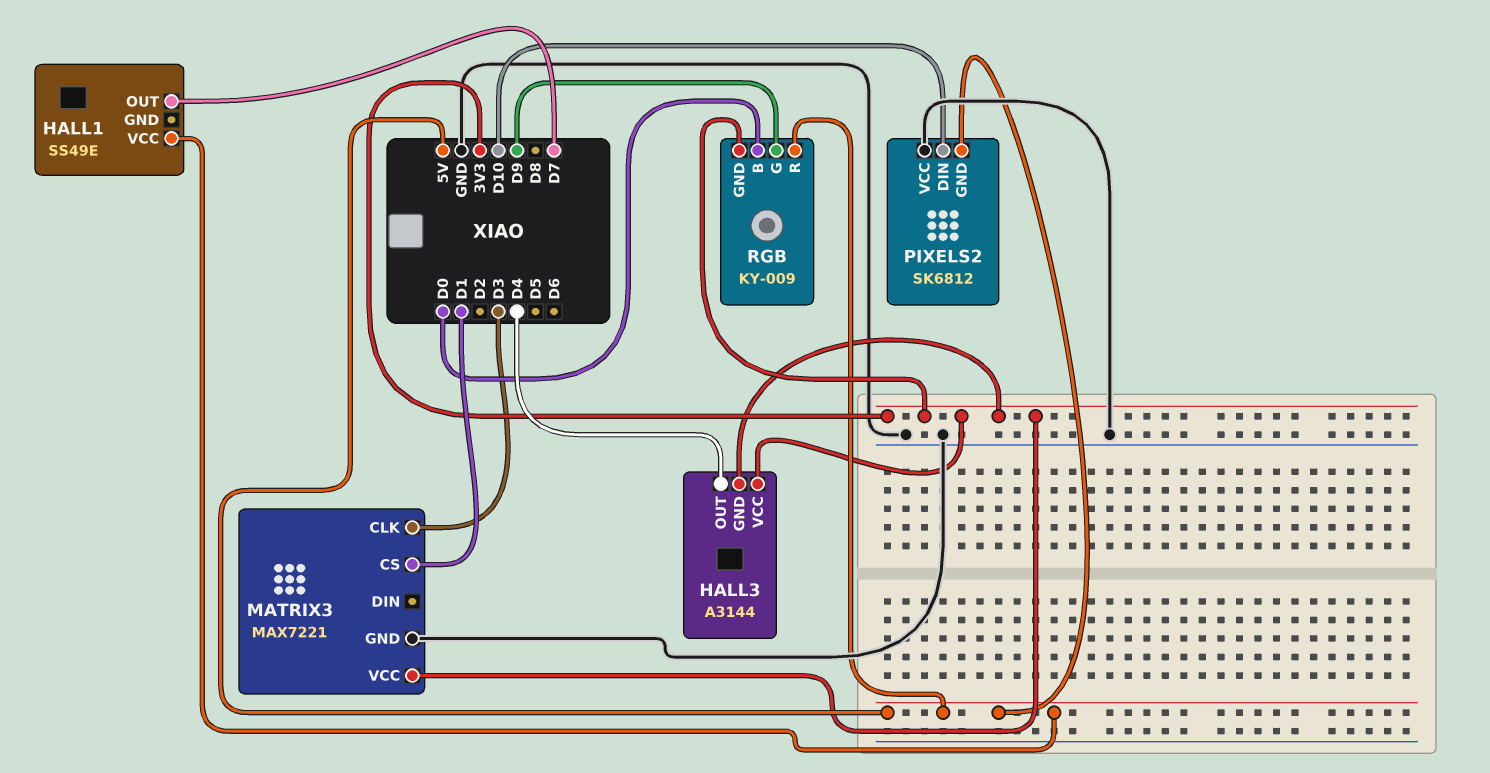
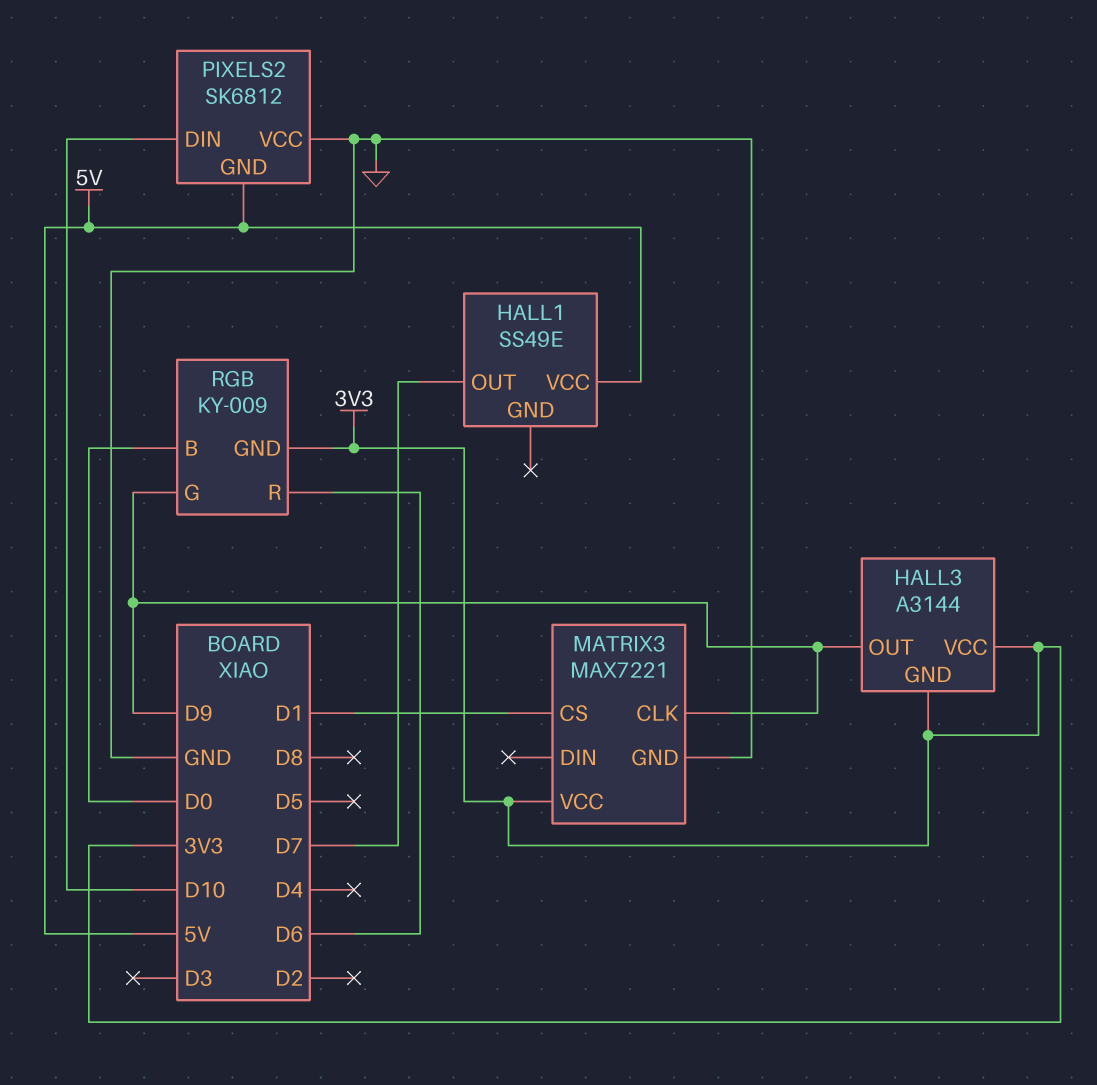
HALL3 pin OUT: D4 -> D9
MATRIX3 pin CLK: D3 -> D9
RGB pin R: 5V -> D6

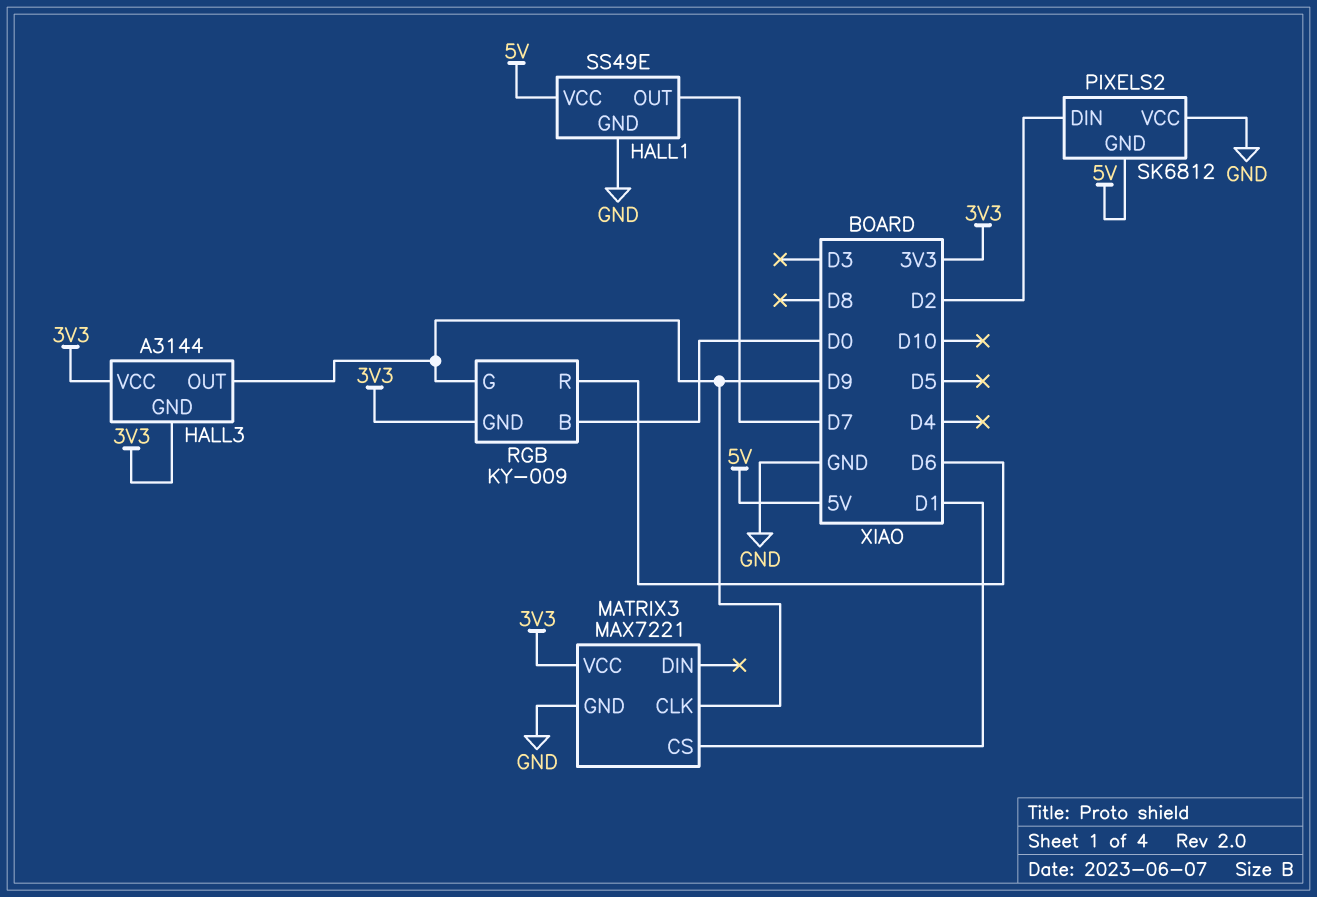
HALL1 pin GND: none -> GND
PIXELS2 pin DIN: D10 -> D2

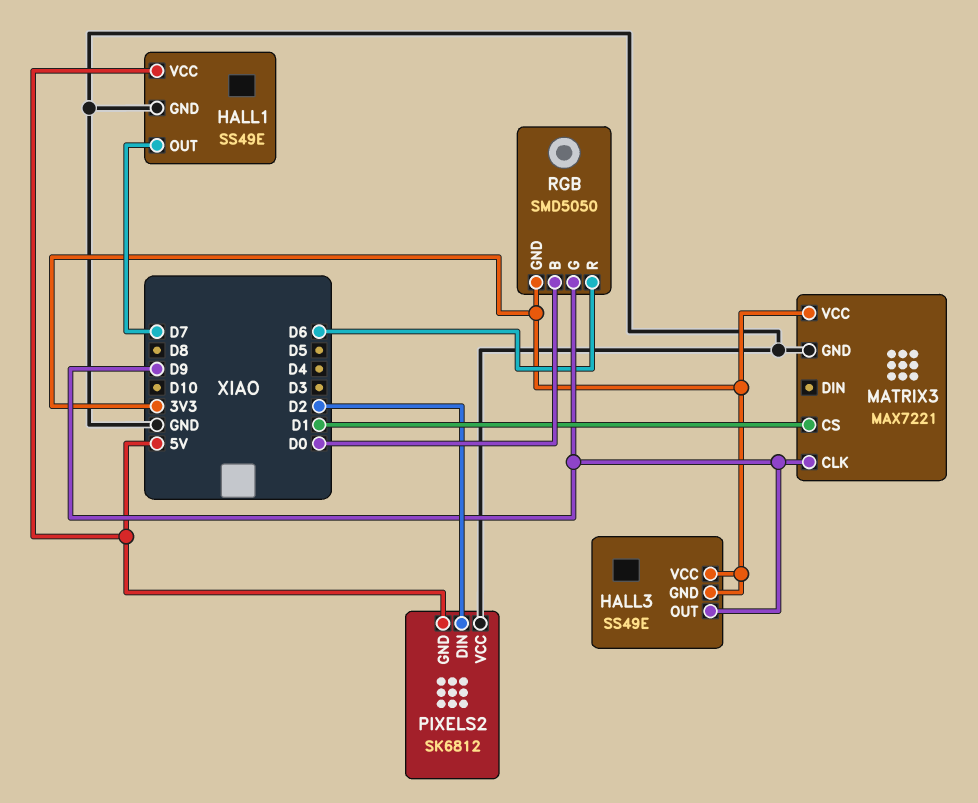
HALL3: A3144 -> SS49E
RGB: KY-009 -> SMD5050

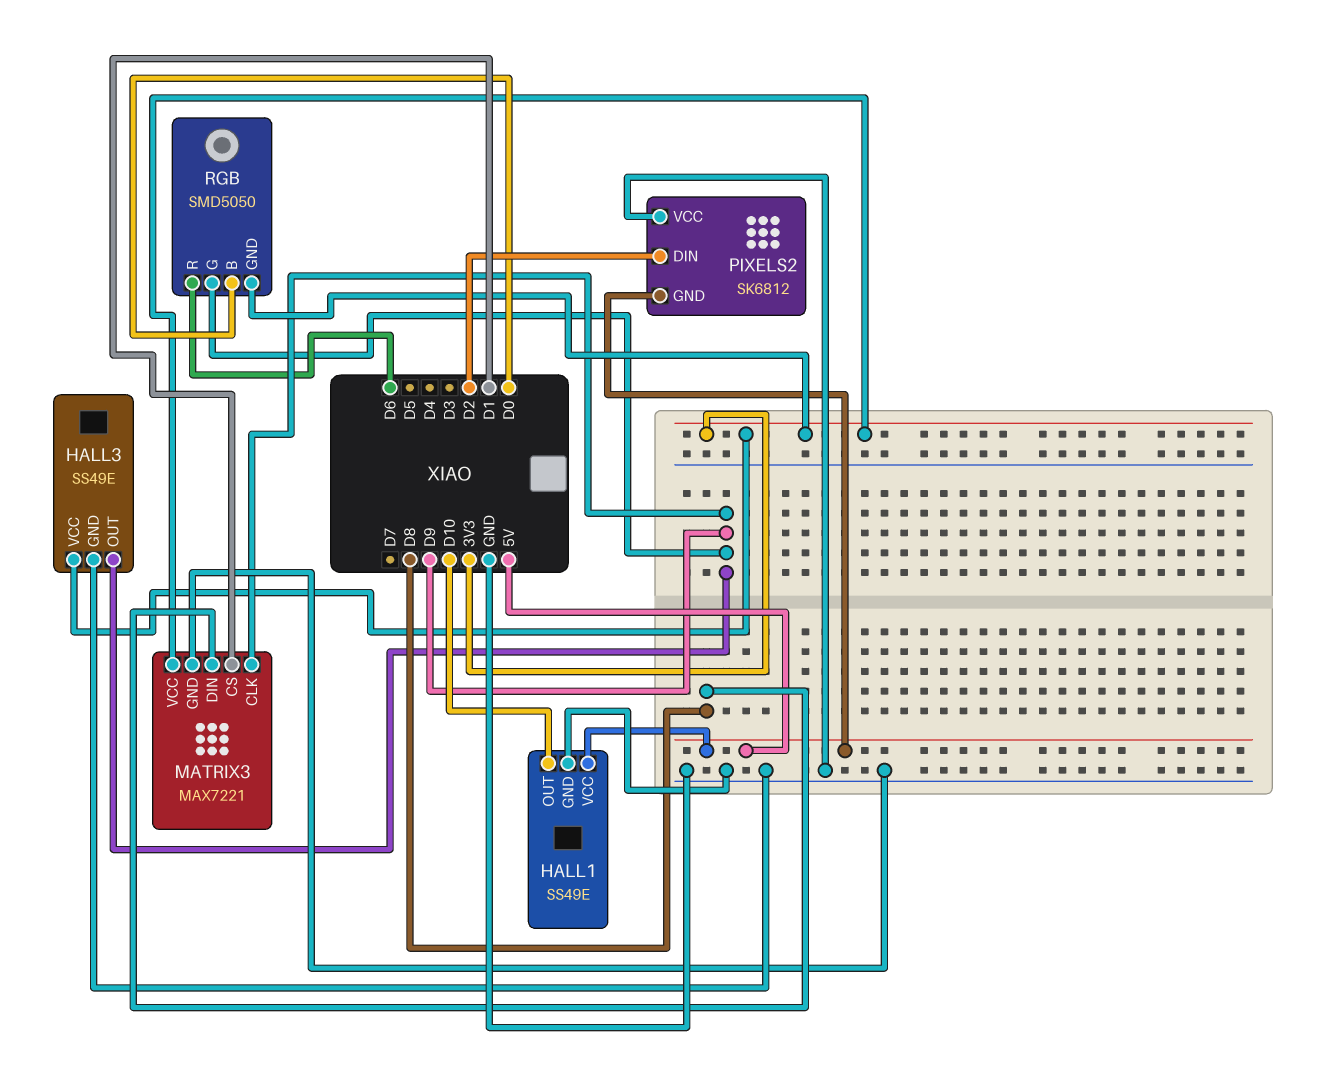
HALL1 pin OUT: D7 -> D10
HALL3 pin GND: 3V3 -> GND
MATRIX3 pin DIN: none -> D8

